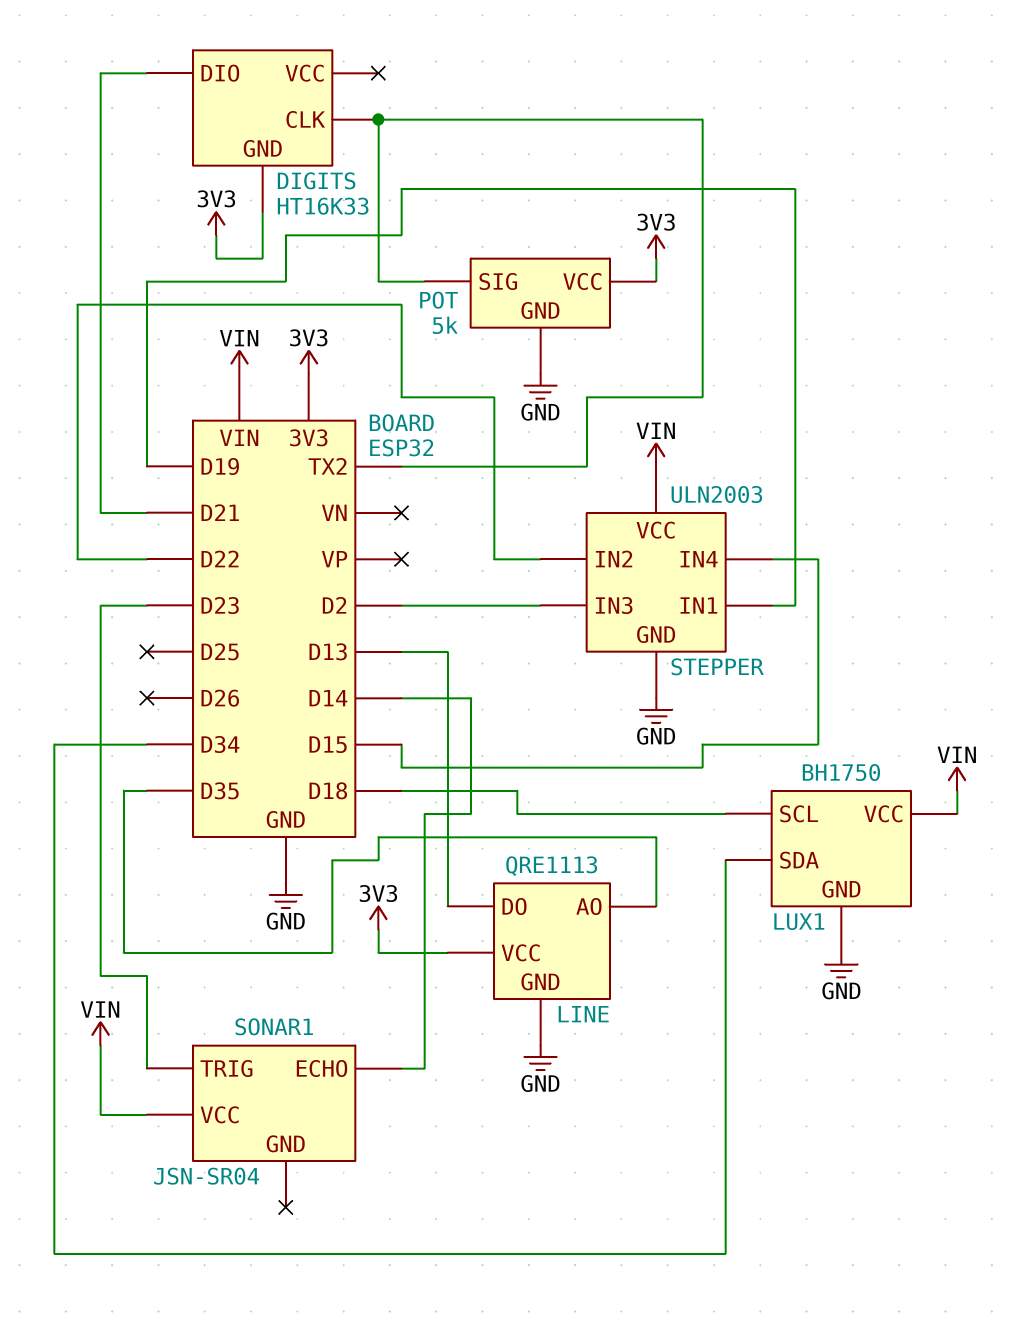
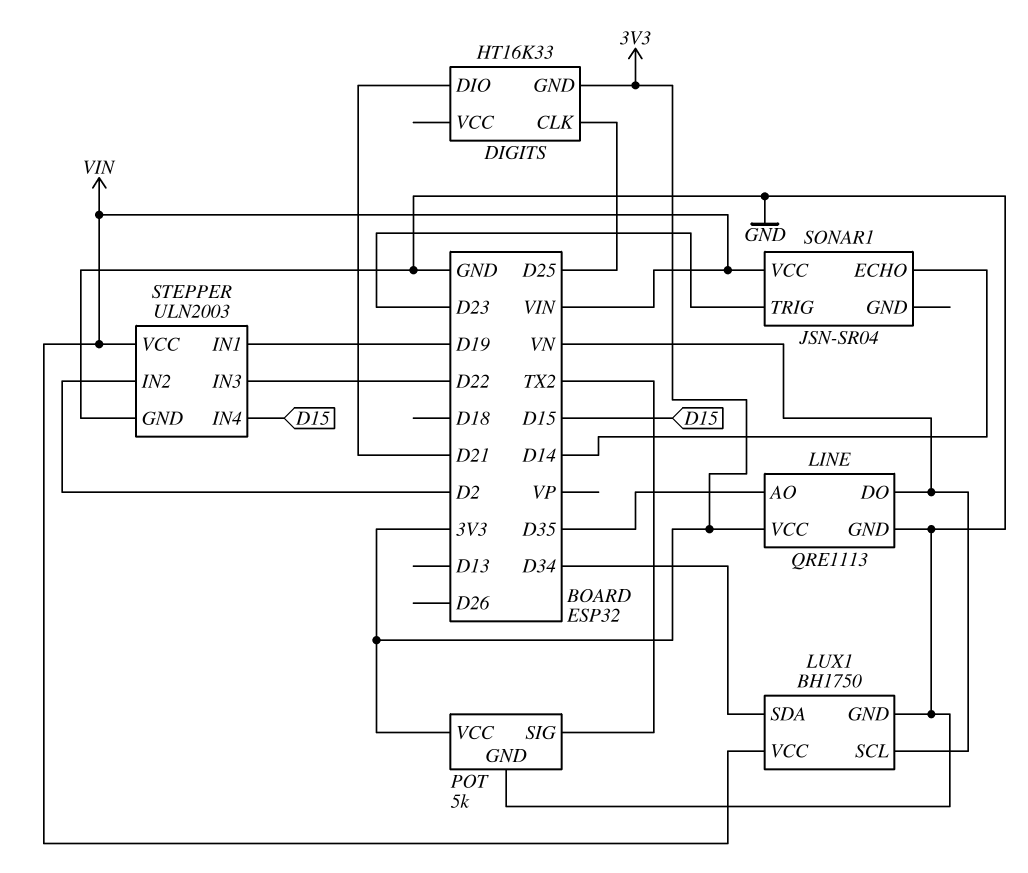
DIGITS pin CLK: TX2 -> D25
LINE pin DO: D13 -> VN
LUX1 pin SCL: D18 -> VN
STEPPER pin IN2: D22 -> D2
STEPPER pin IN3: D2 -> D22

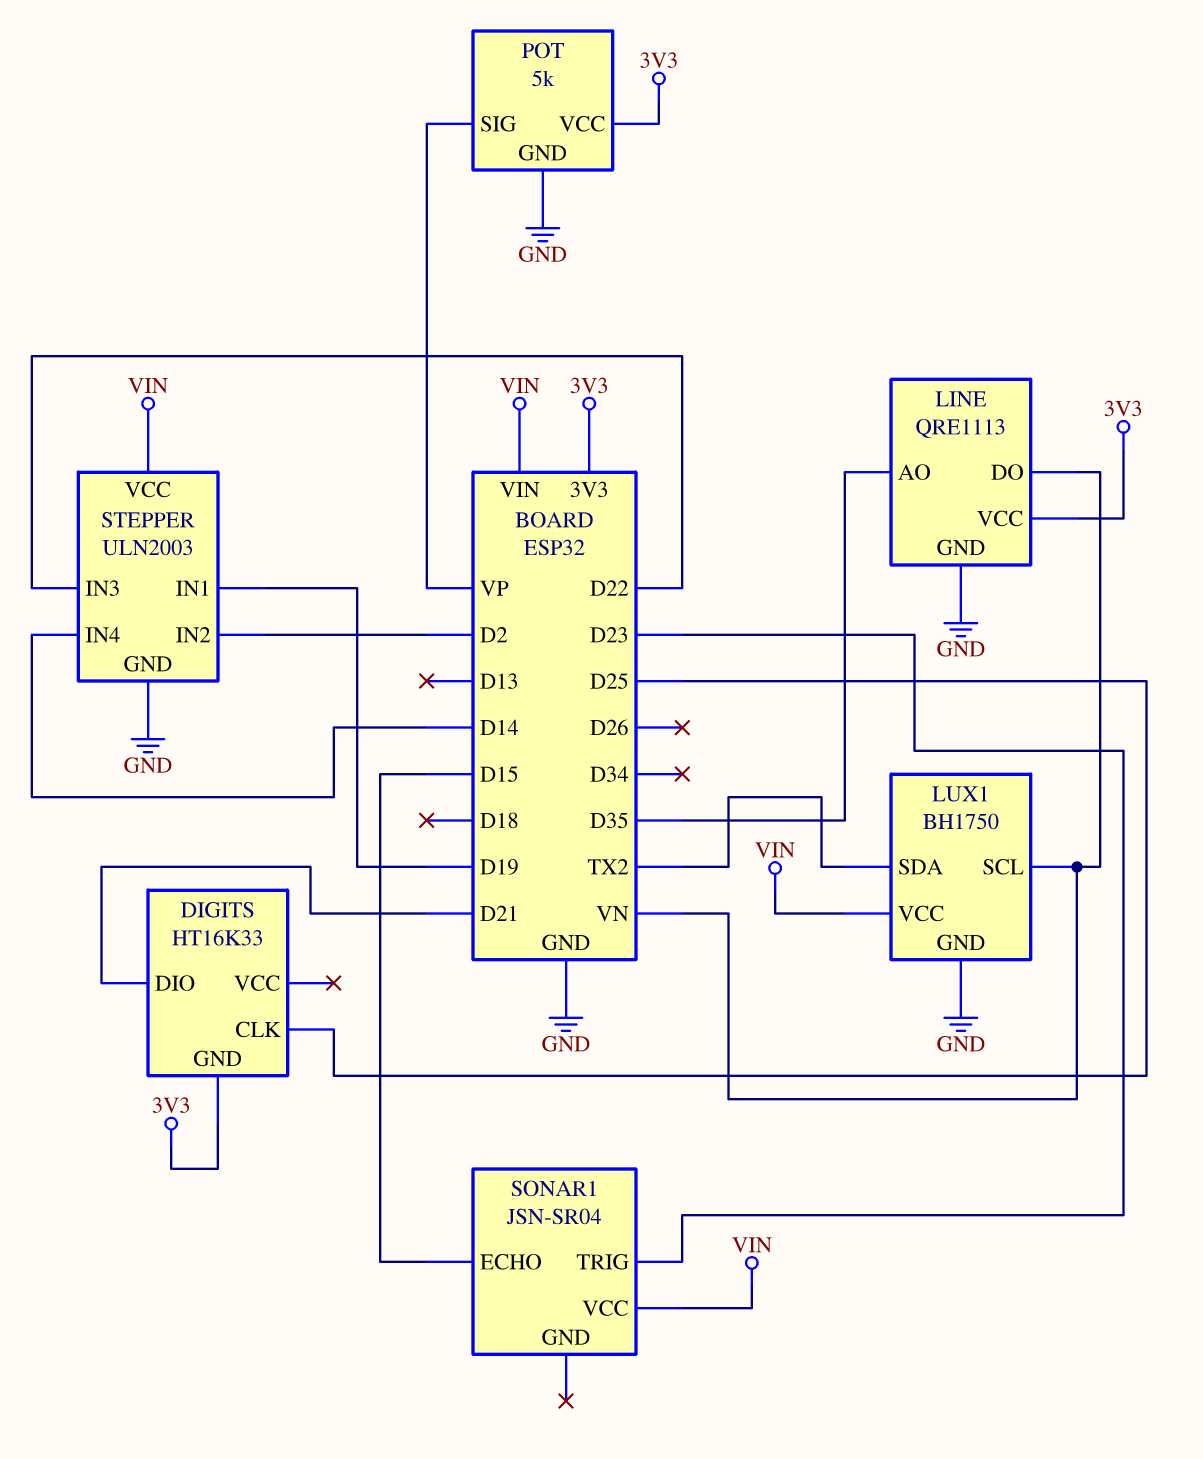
LUX1 pin SDA: D34 -> TX2
POT pin SIG: TX2 -> VP
SONAR1 pin ECHO: D14 -> D15
STEPPER pin IN4: D15 -> D14

